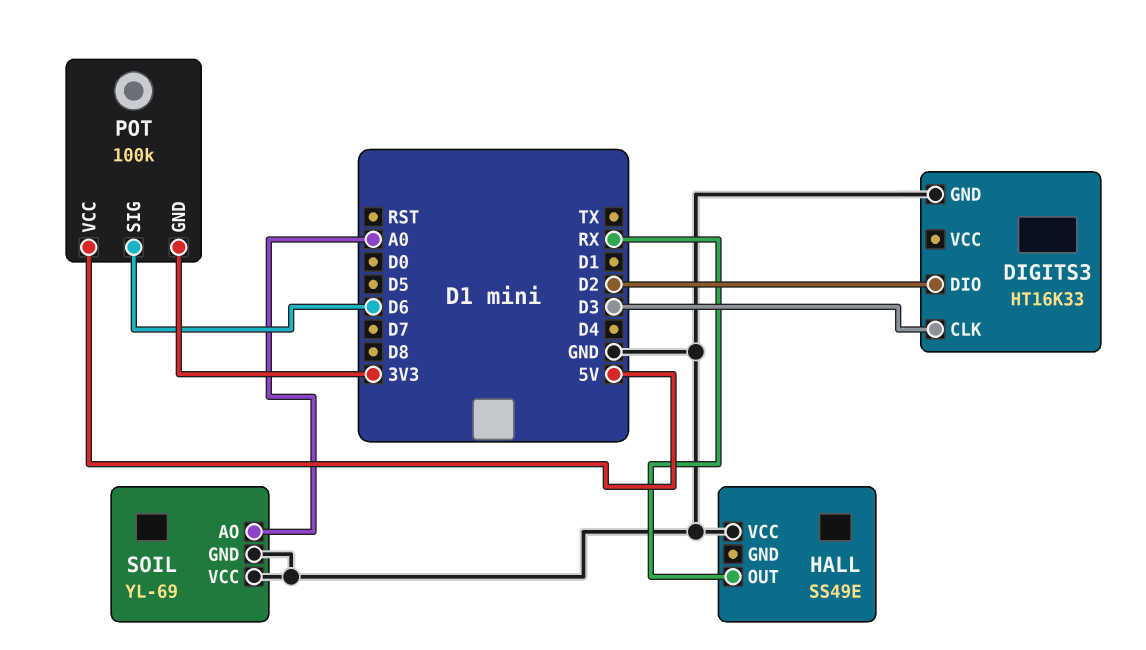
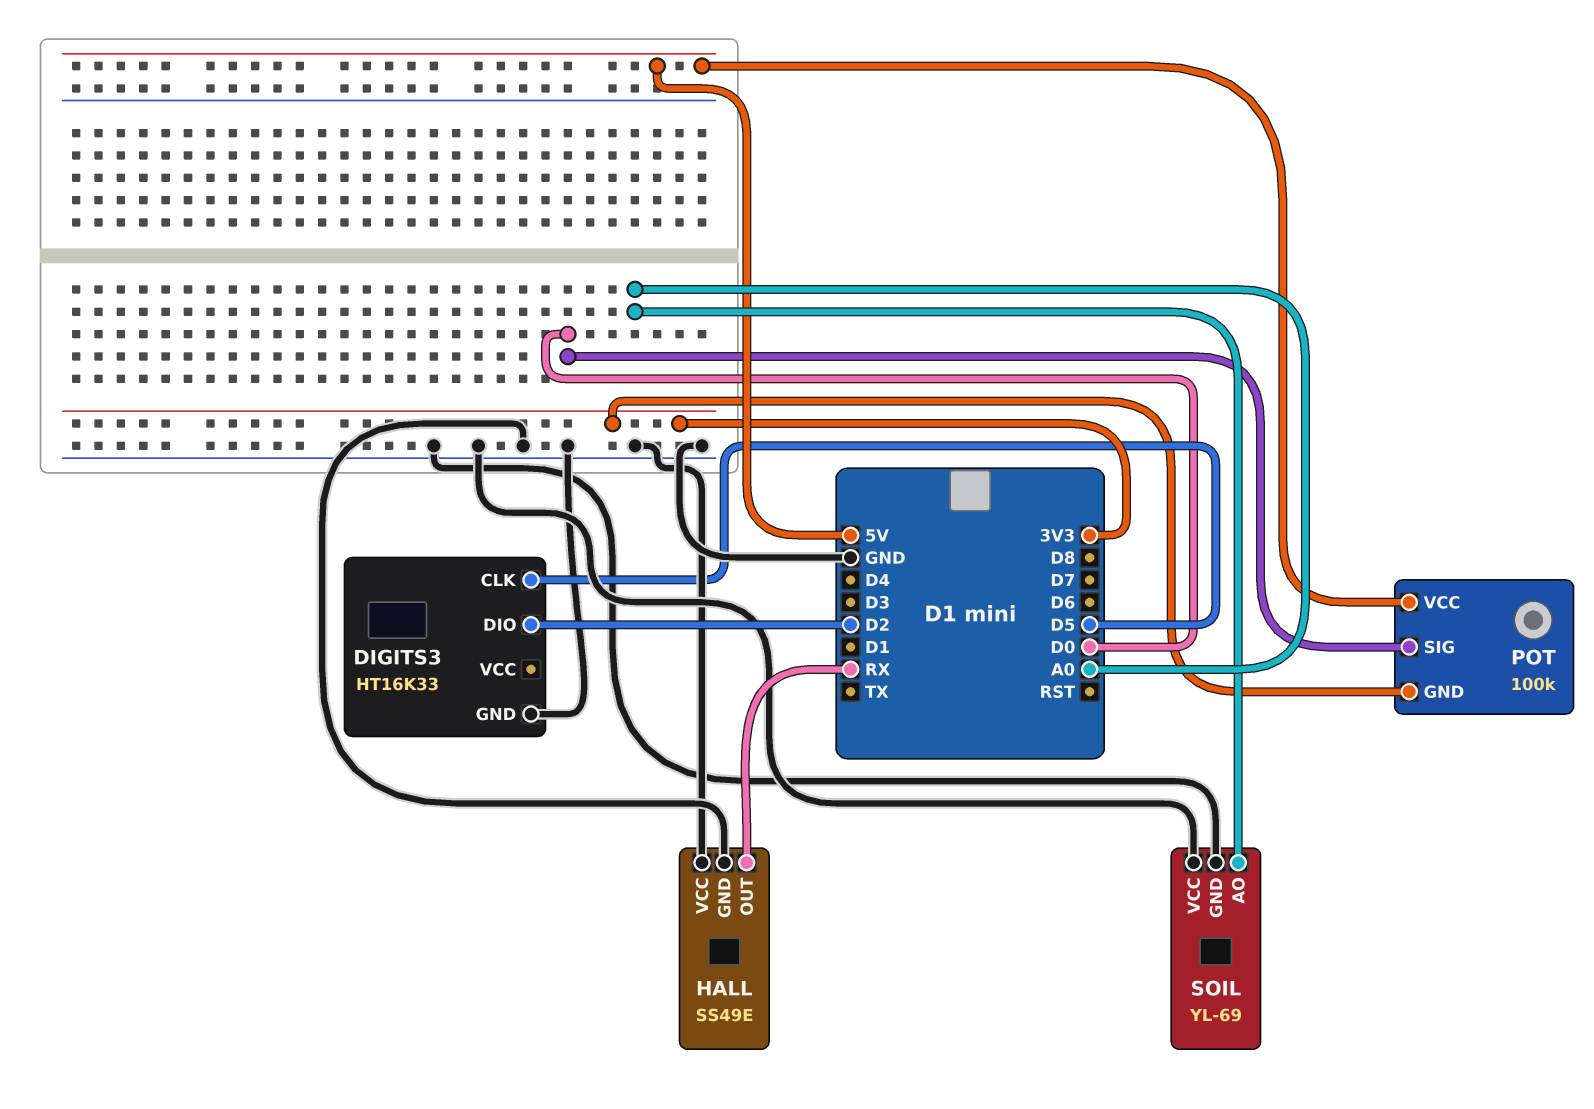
DIGITS3 pin CLK: D3 -> D5
HALL pin GND: none -> GND
POT pin SIG: D6 -> D0

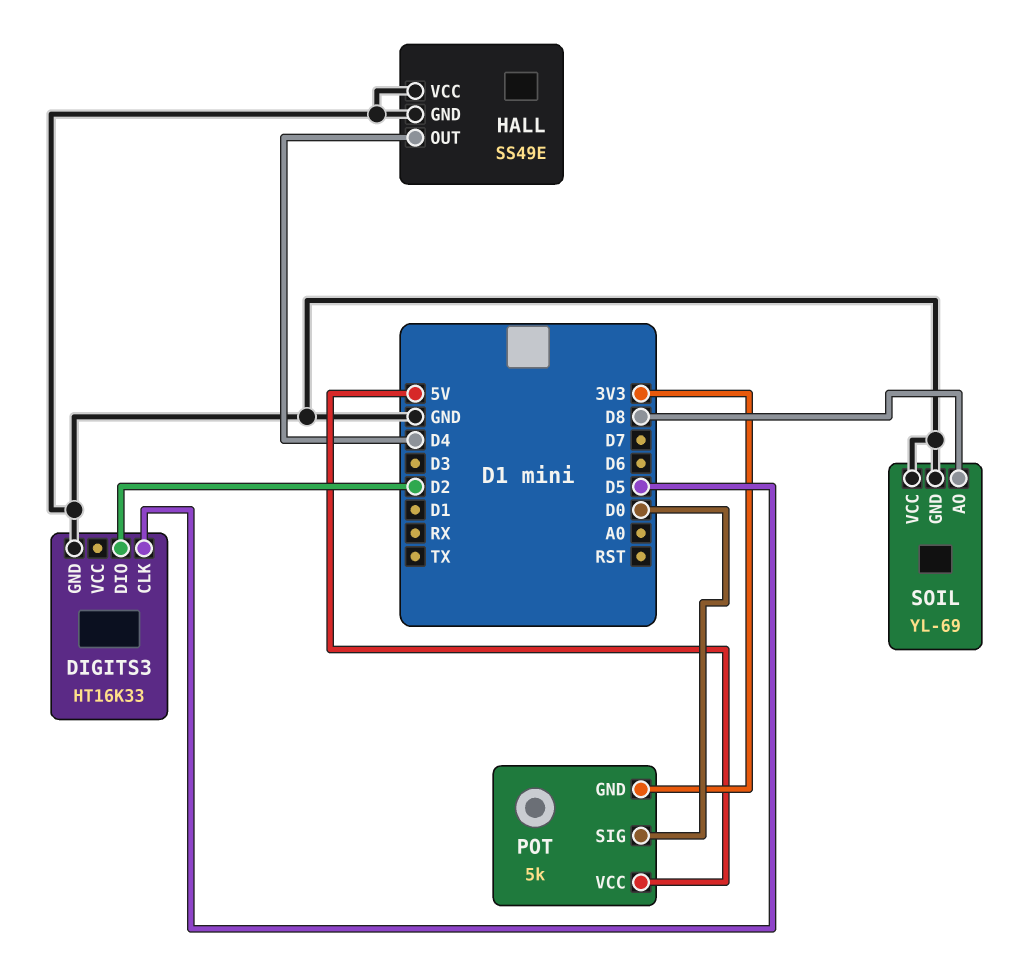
HALL pin OUT: RX -> D4
POT: 100k -> 5k
SOIL pin AO: A0 -> D8

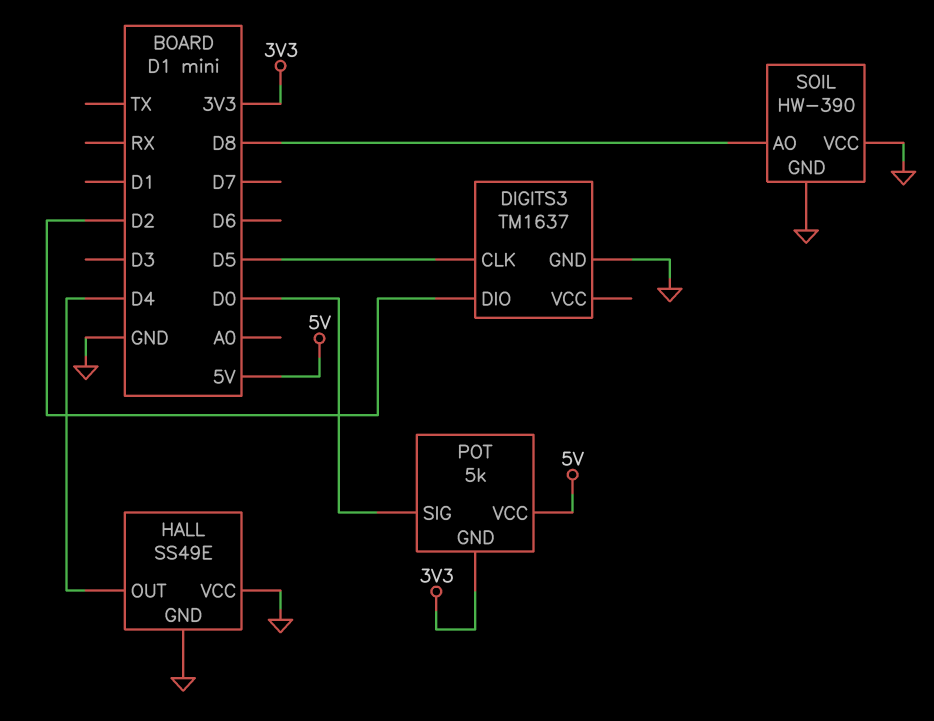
DIGITS3: HT16K33 -> TM1637
SOIL: YL-69 -> HW-390

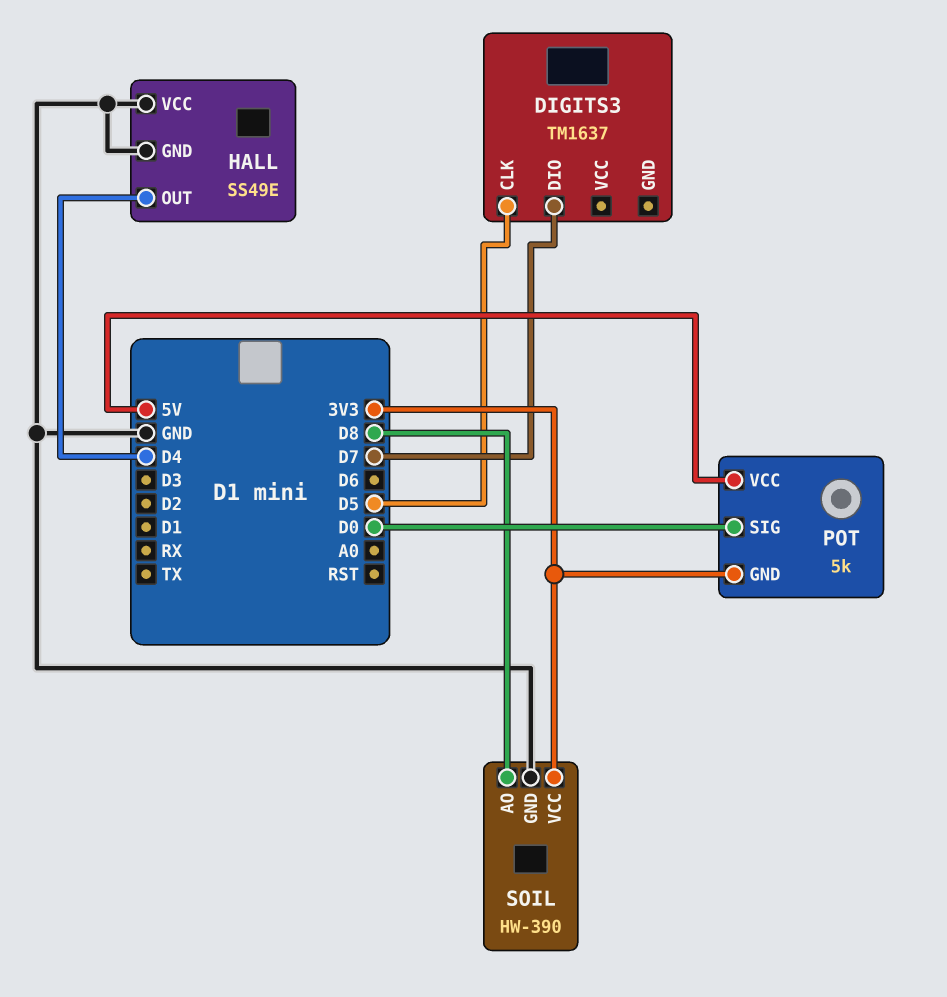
DIGITS3 pin DIO: D2 -> D7
DIGITS3 pin GND: GND -> none
SOIL pin VCC: GND -> 3V3

